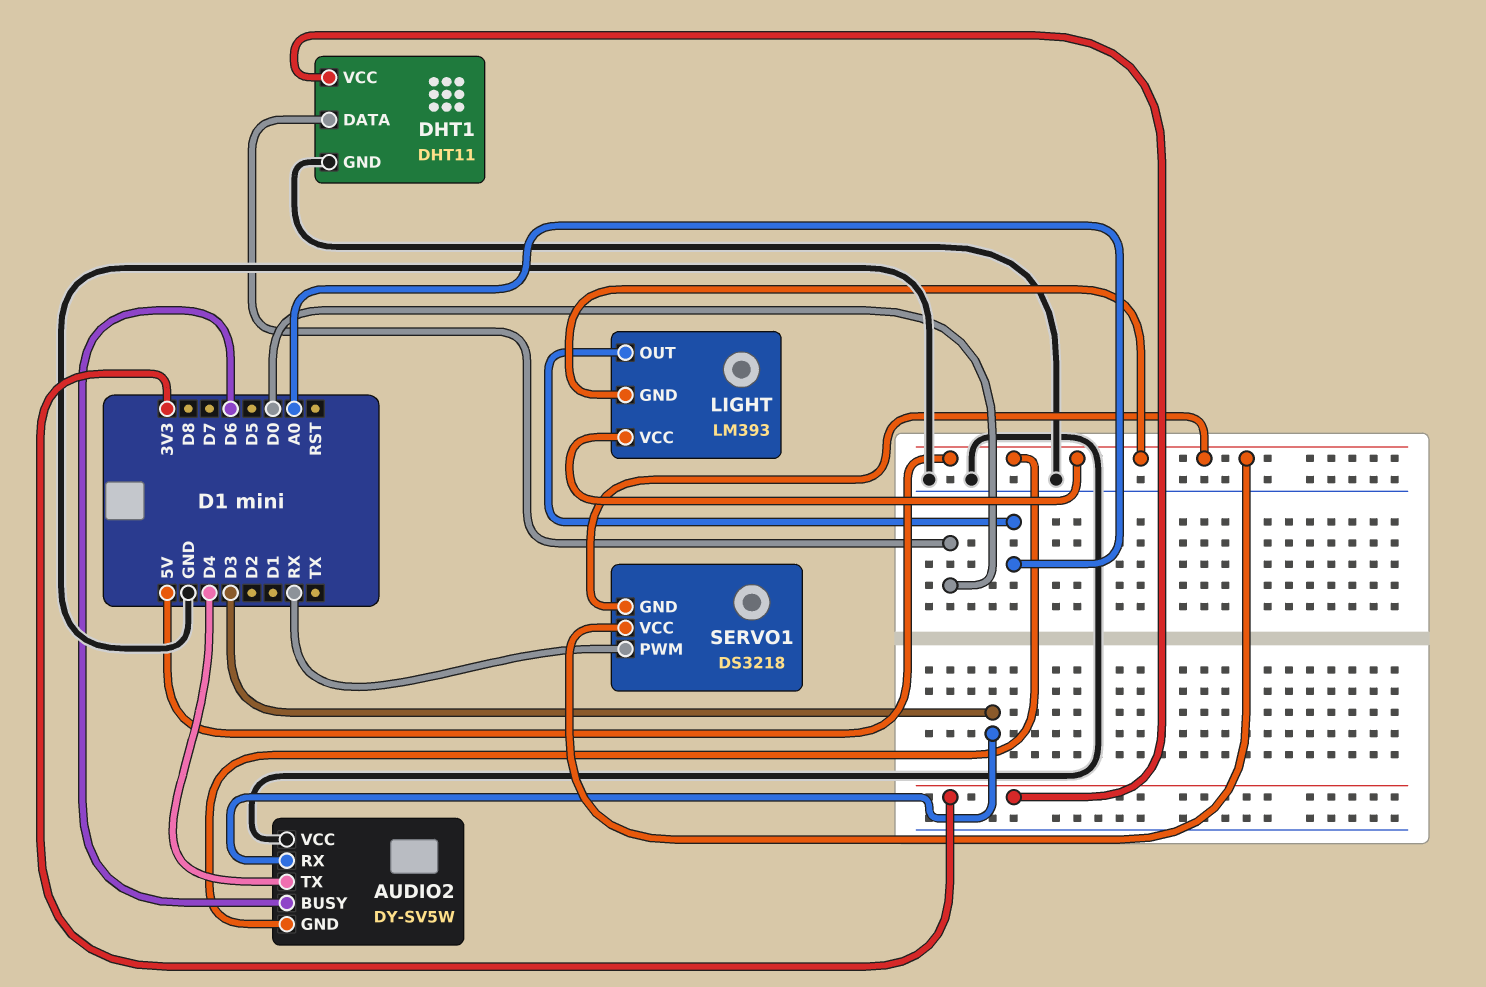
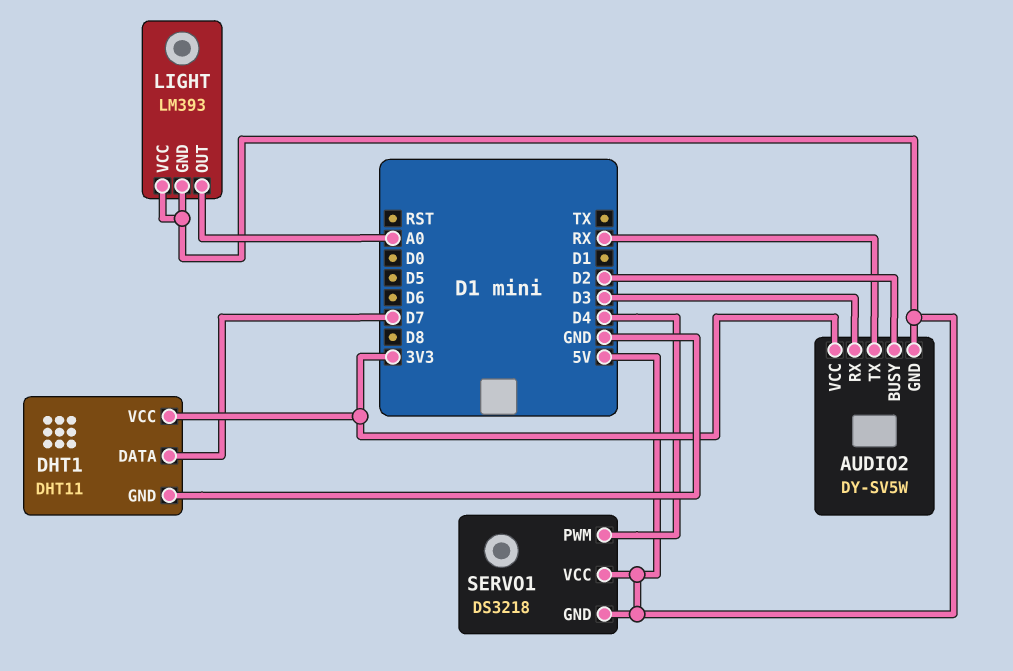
AUDIO2 pin BUSY: D6 -> D2
AUDIO2 pin TX: D4 -> RX
AUDIO2 pin VCC: GND -> 3V3
DHT1 pin DATA: D0 -> D7
SERVO1 pin PWM: RX -> D4

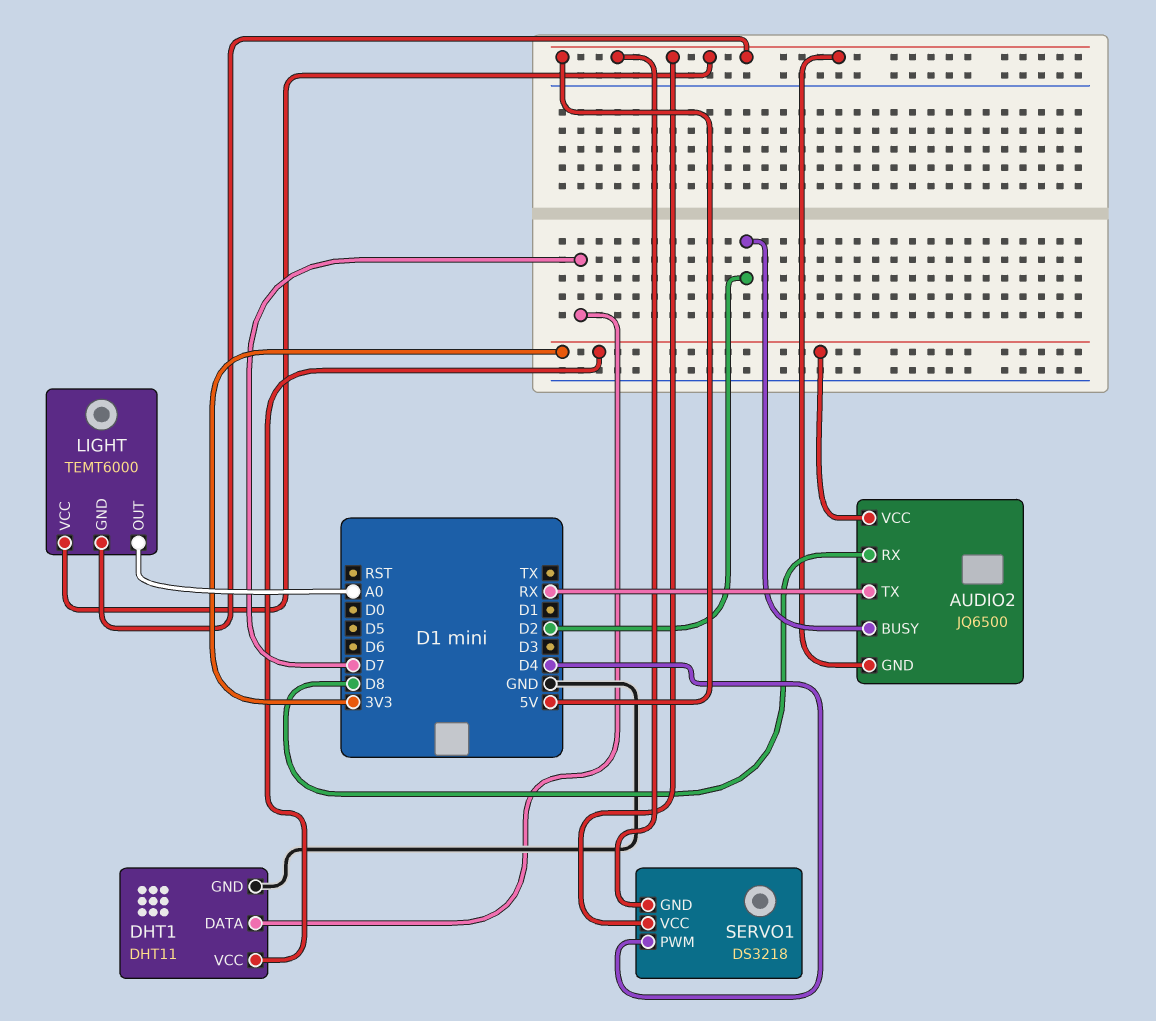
AUDIO2: DY-SV5W -> JQ6500
AUDIO2 pin RX: D3 -> D8
LIGHT: LM393 -> TEMT6000

